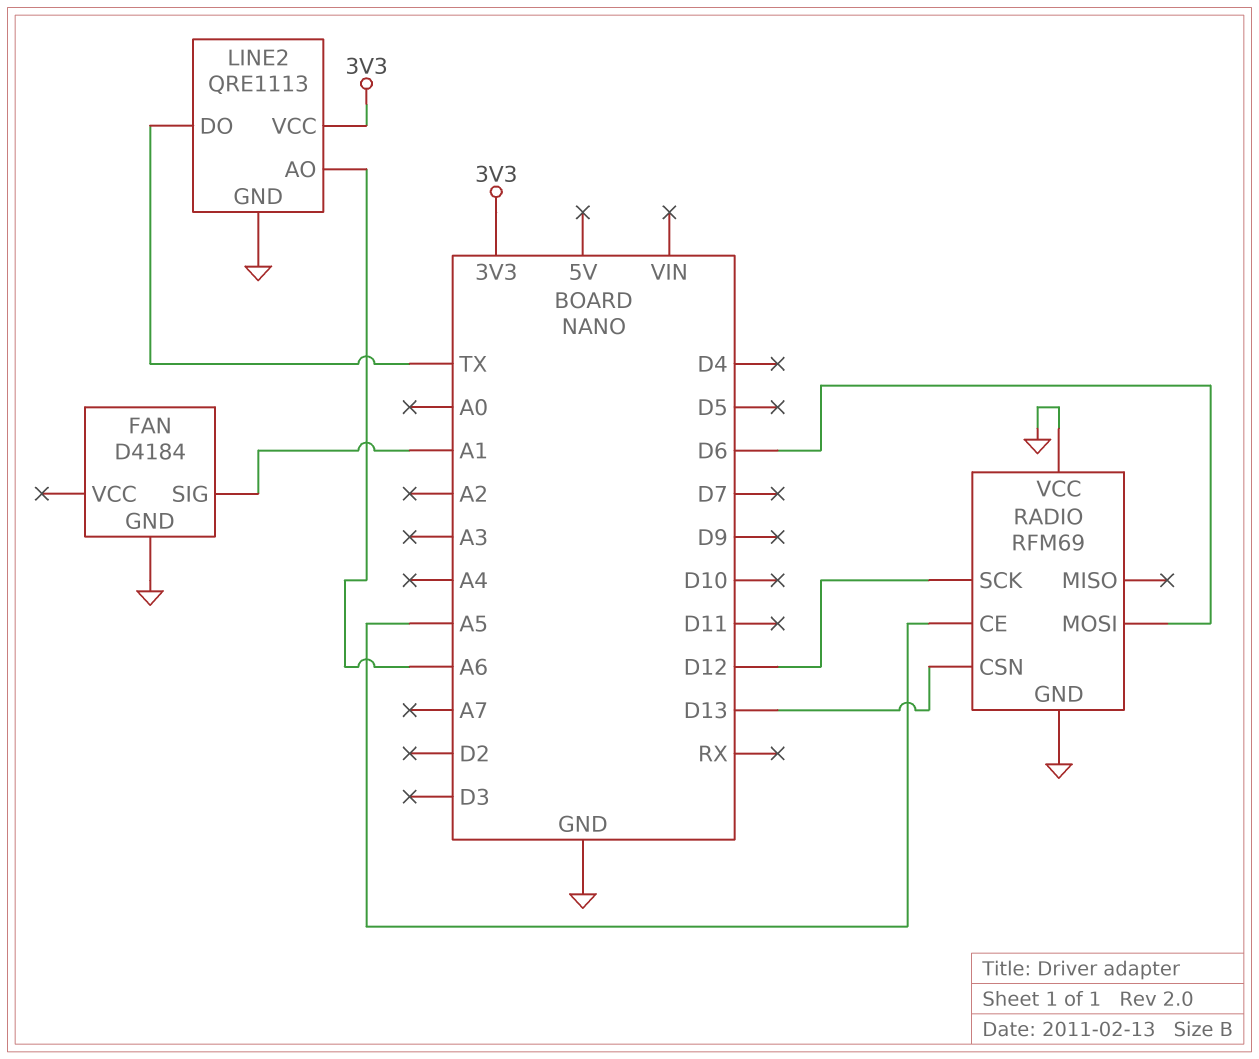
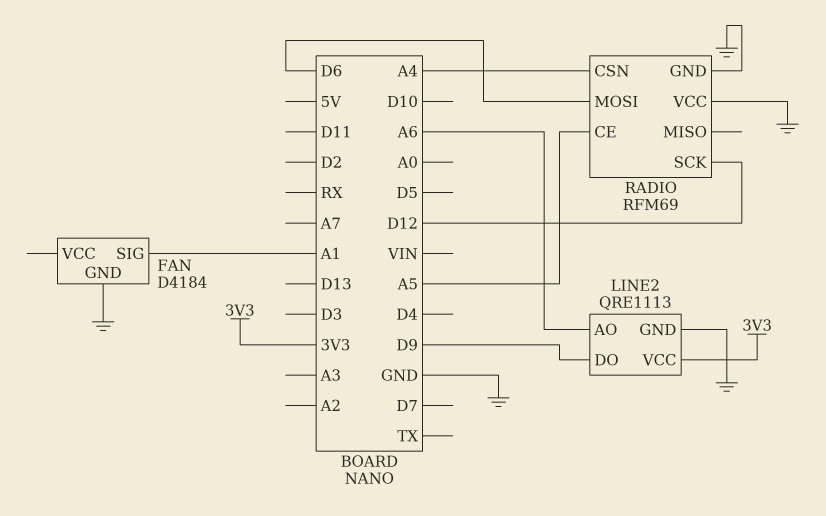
LINE2 pin DO: TX -> D9
RADIO pin CSN: D13 -> A4

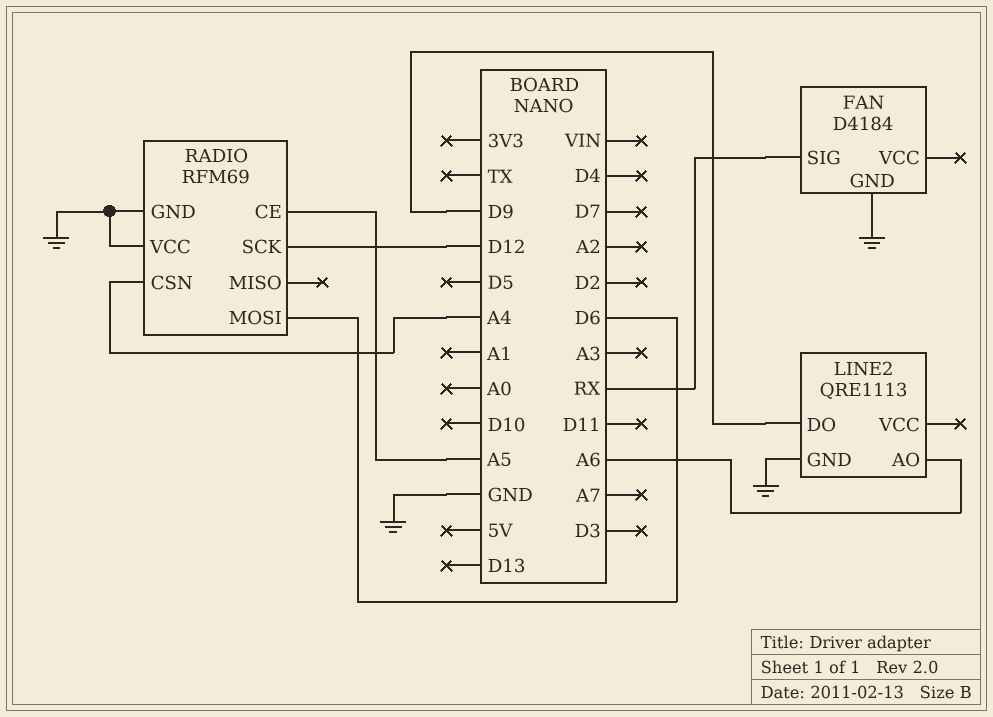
FAN pin SIG: A1 -> RX
LINE2 pin VCC: 3V3 -> none

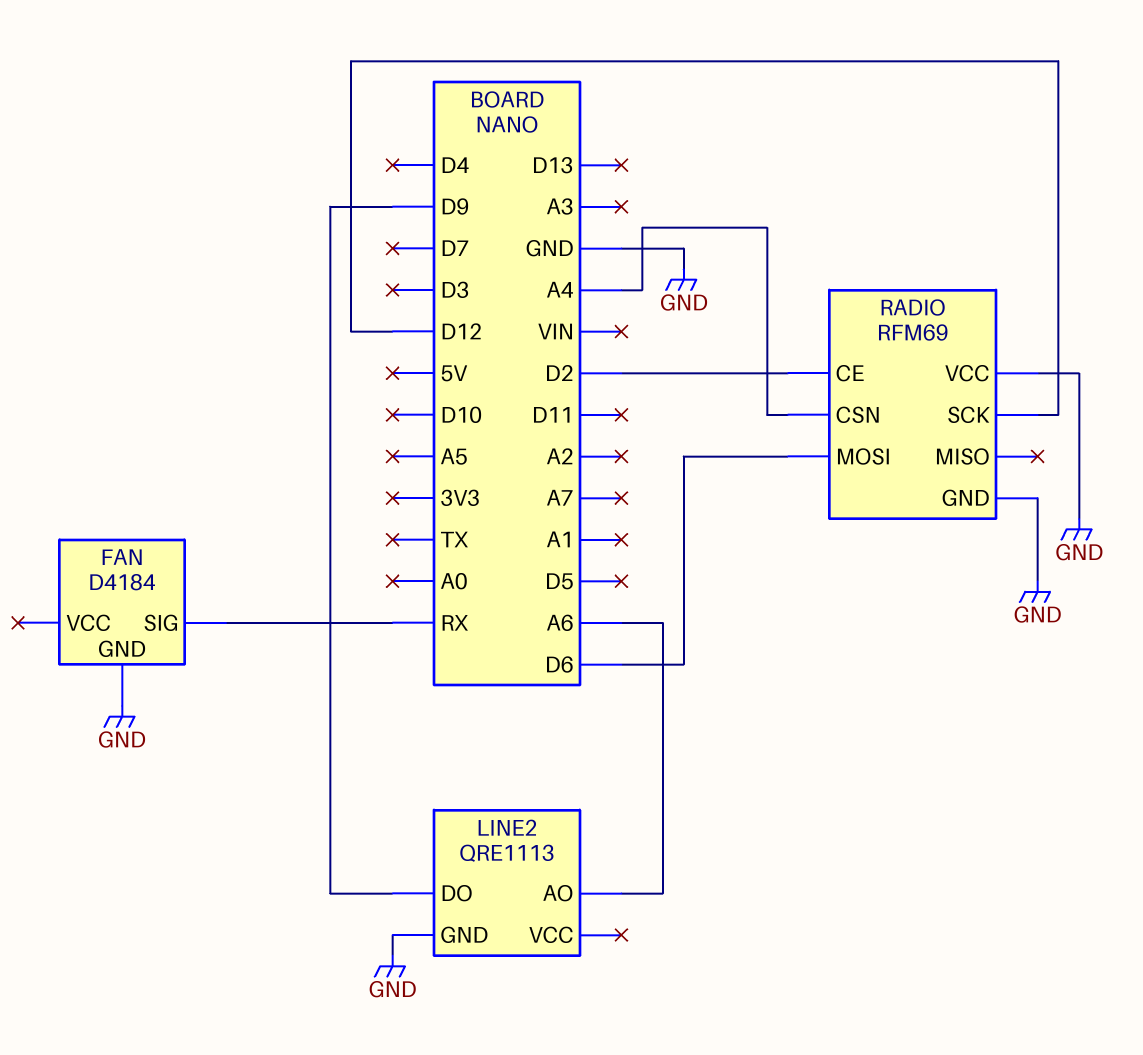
RADIO pin CE: A5 -> D2

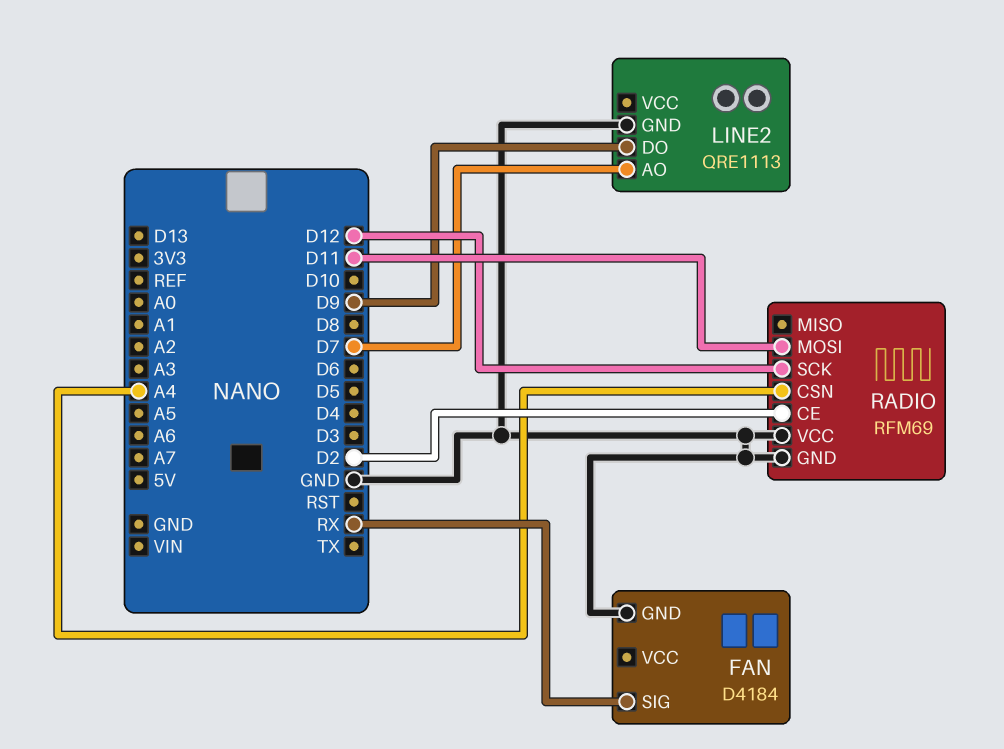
LINE2 pin AO: A6 -> D7
RADIO pin MOSI: D6 -> D11

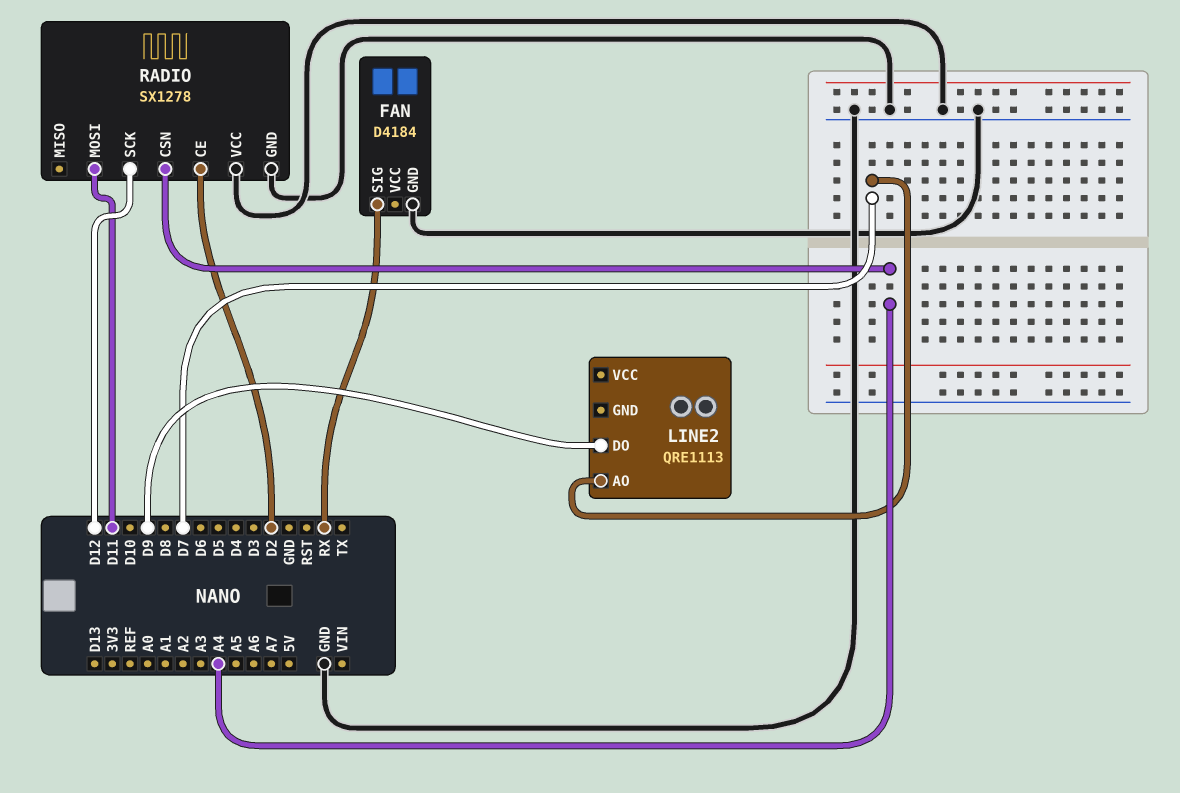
LINE2 pin GND: GND -> none
RADIO: RFM69 -> SX1278

